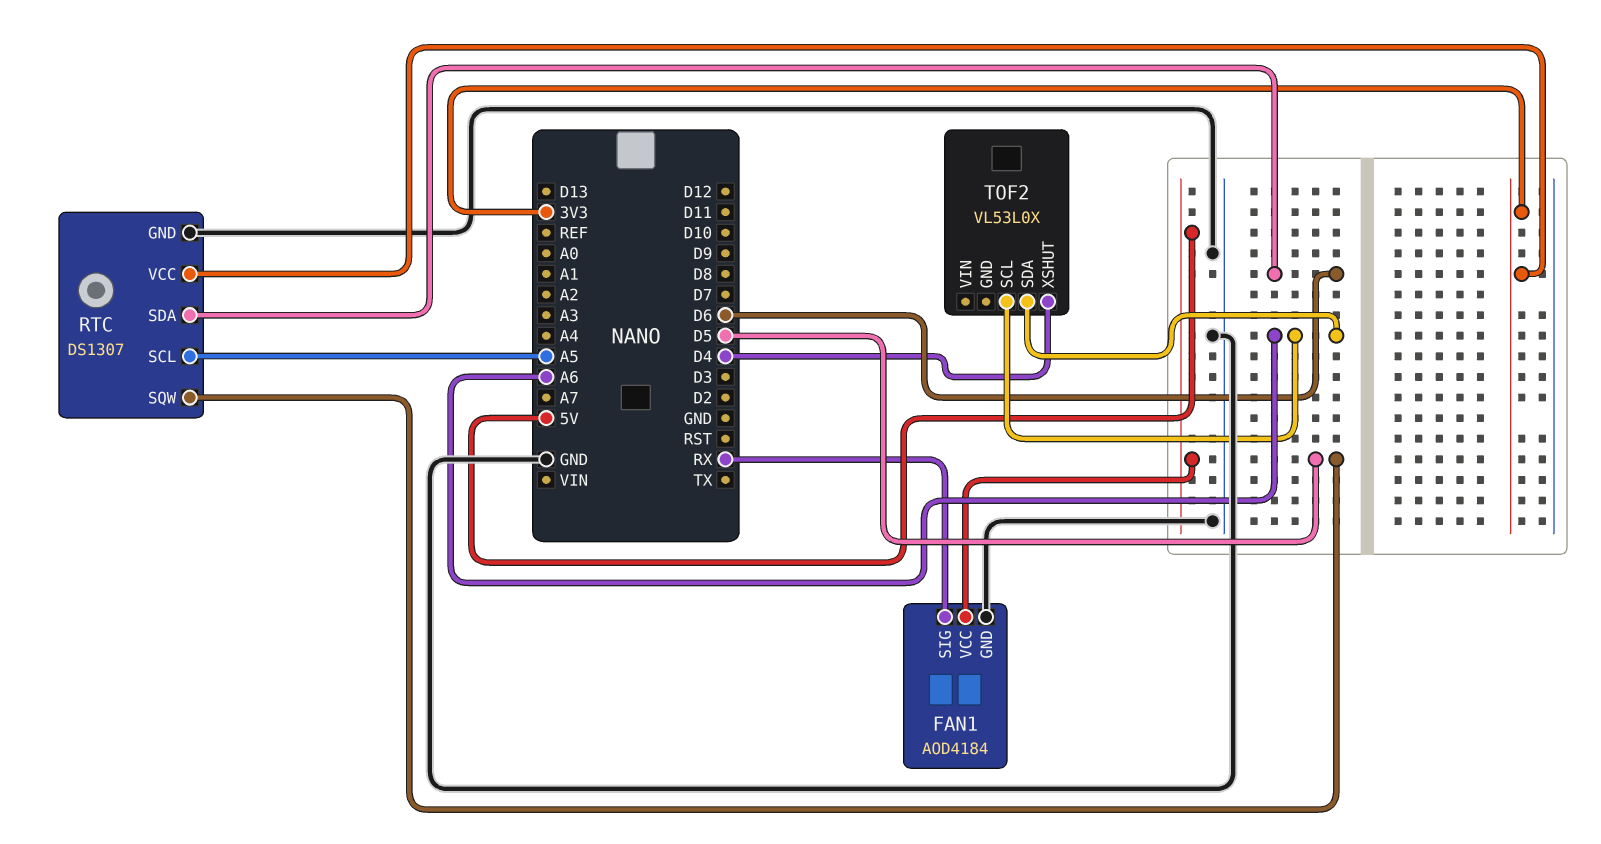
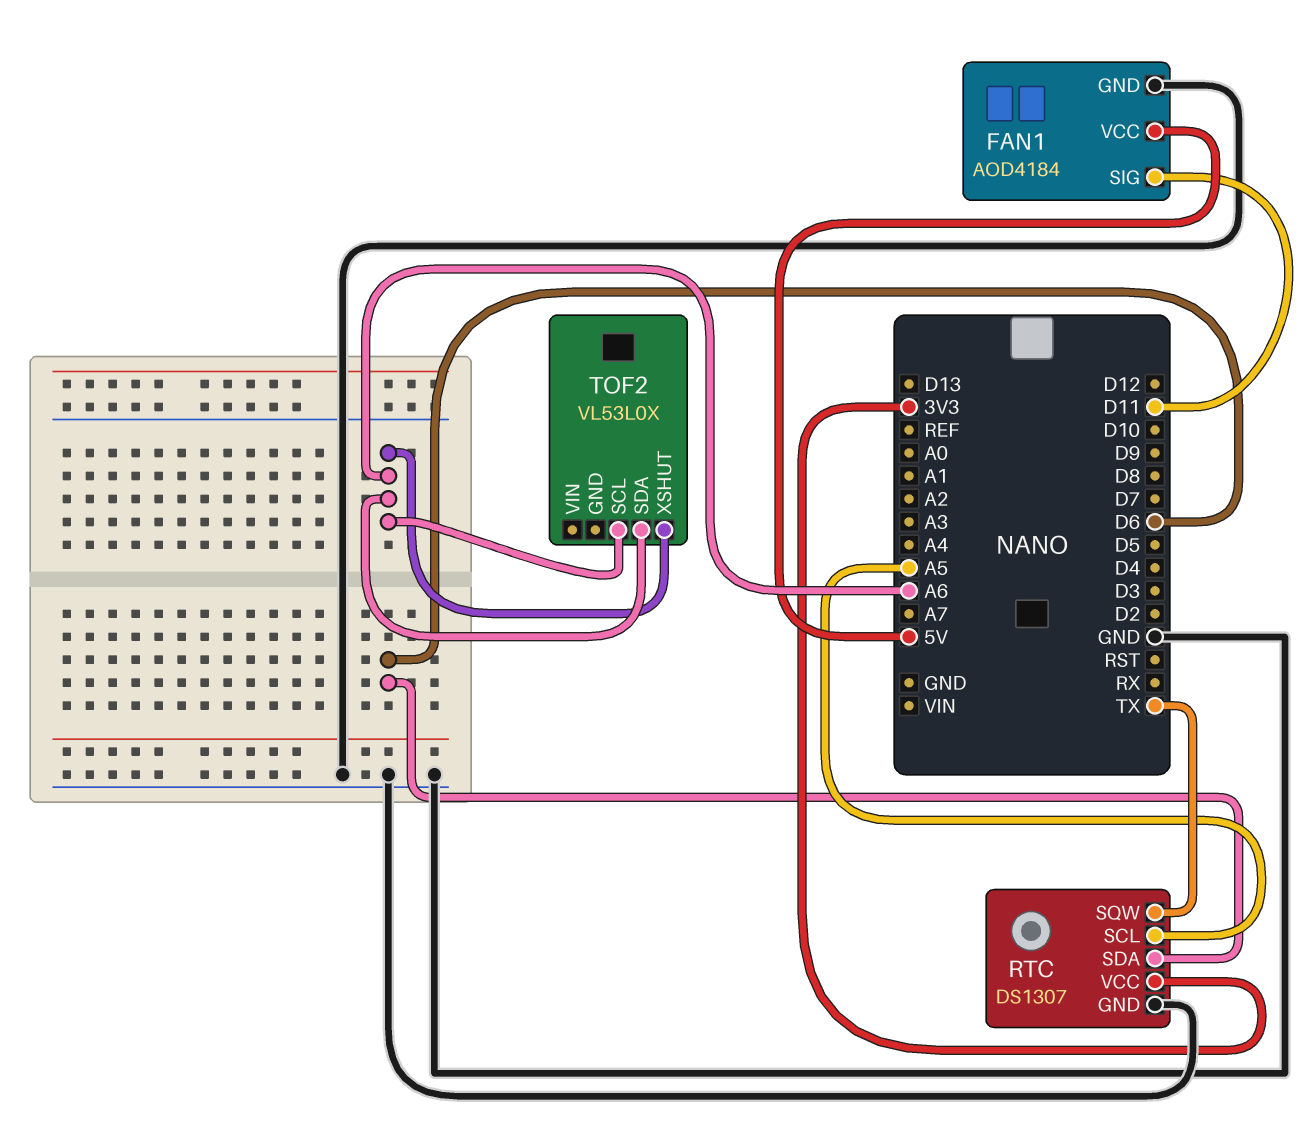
FAN1 pin SIG: RX -> D11
RTC pin SQW: D5 -> TX
TOF2 pin XSHUT: D4 -> A6

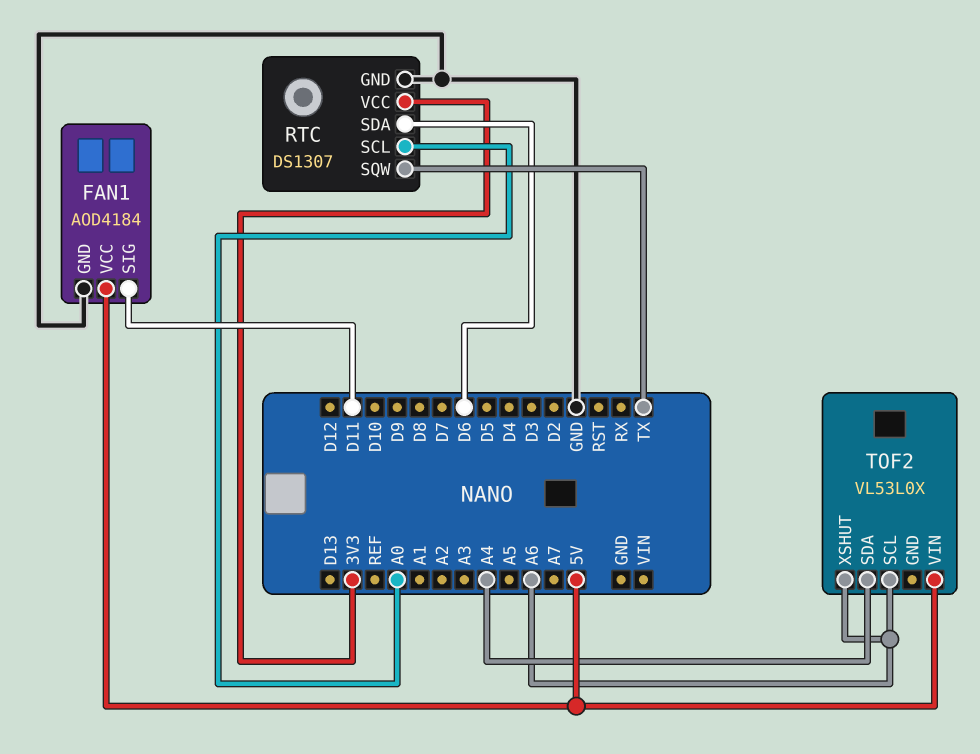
RTC pin SCL: A5 -> A0
TOF2 pin SDA: A6 -> A4
TOF2 pin VIN: none -> 5V

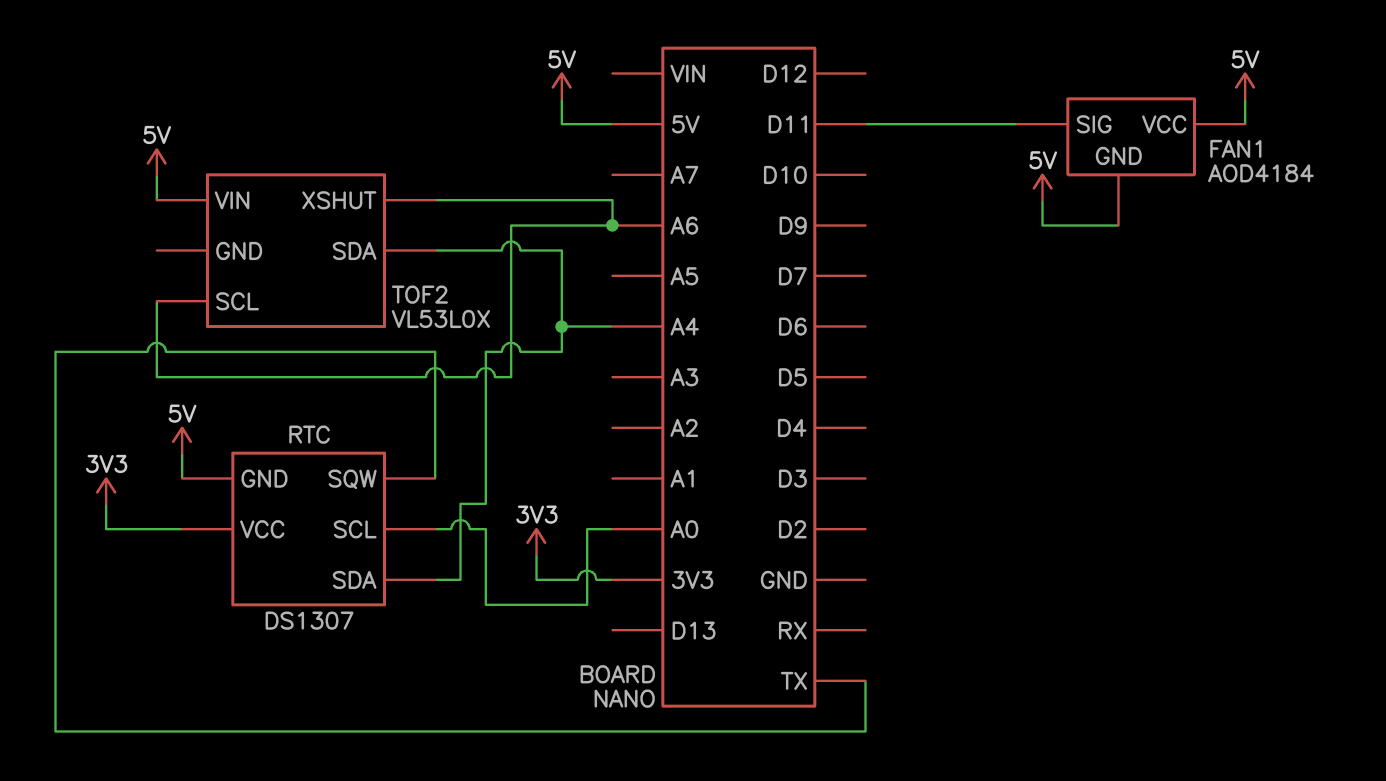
FAN1 pin GND: GND -> 5V
RTC pin GND: GND -> 5V
RTC pin SDA: D6 -> A4

